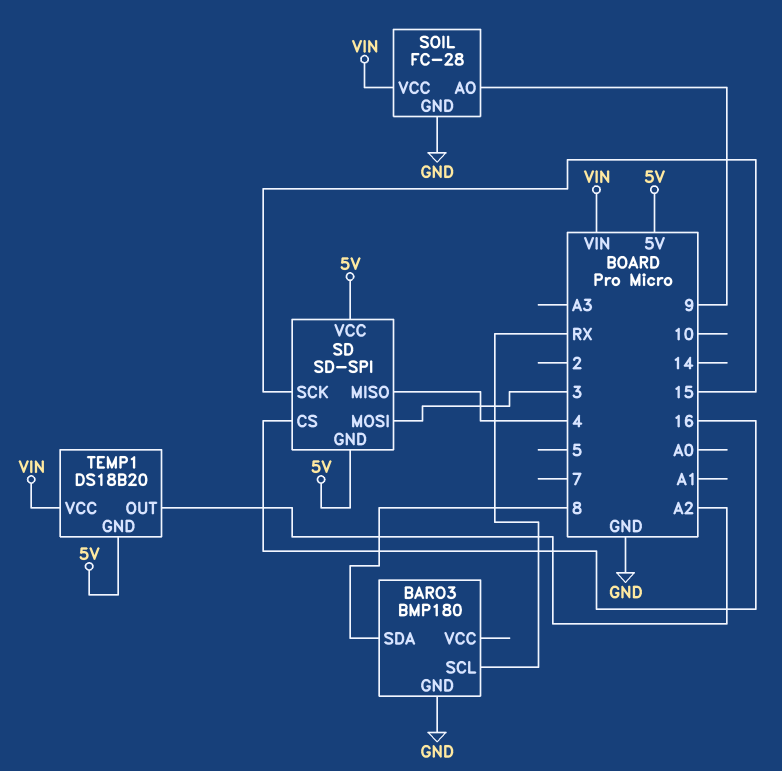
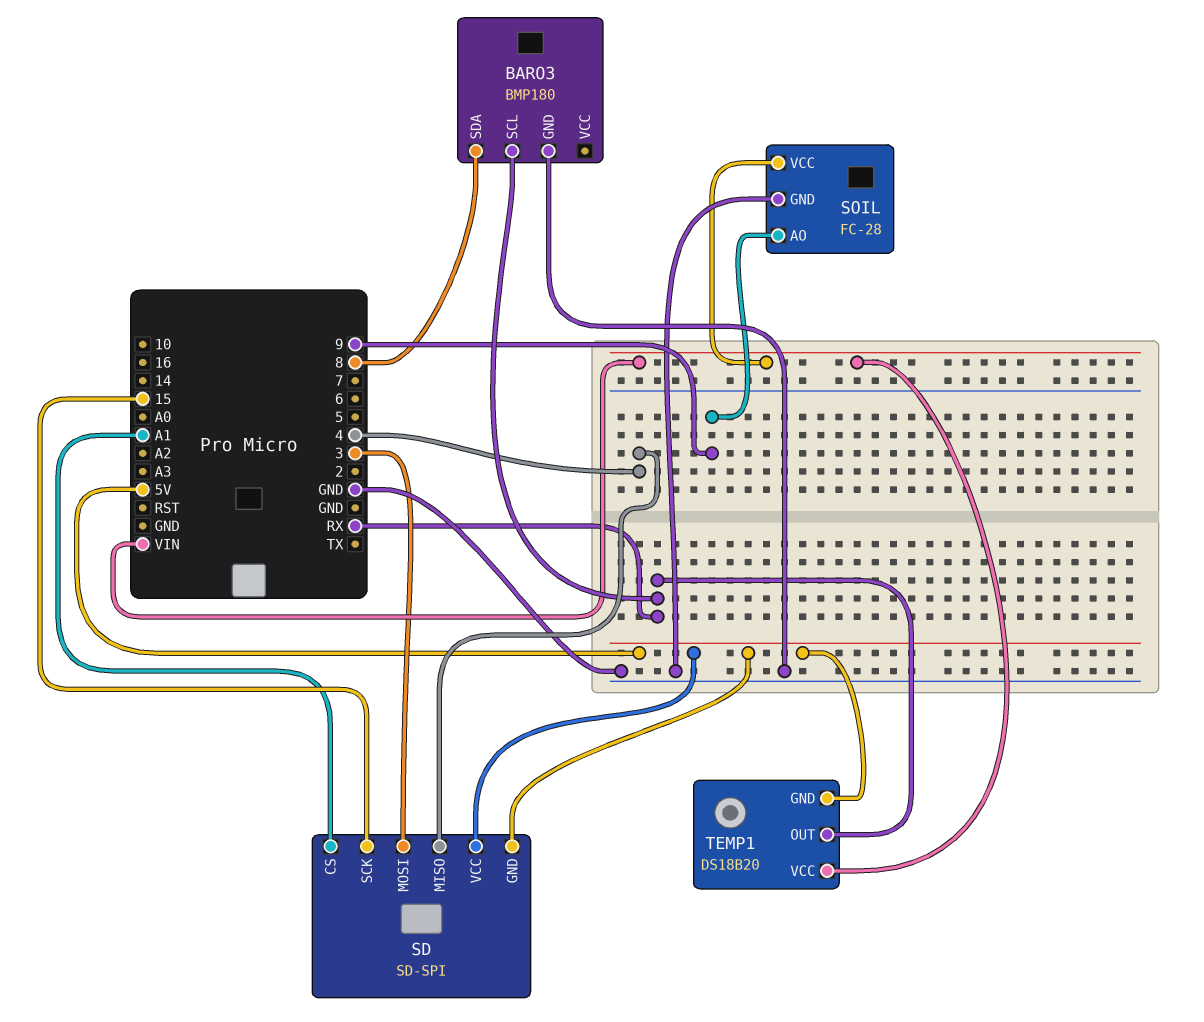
SD pin CS: 16 -> A1
TEMP1 pin OUT: A2 -> RX

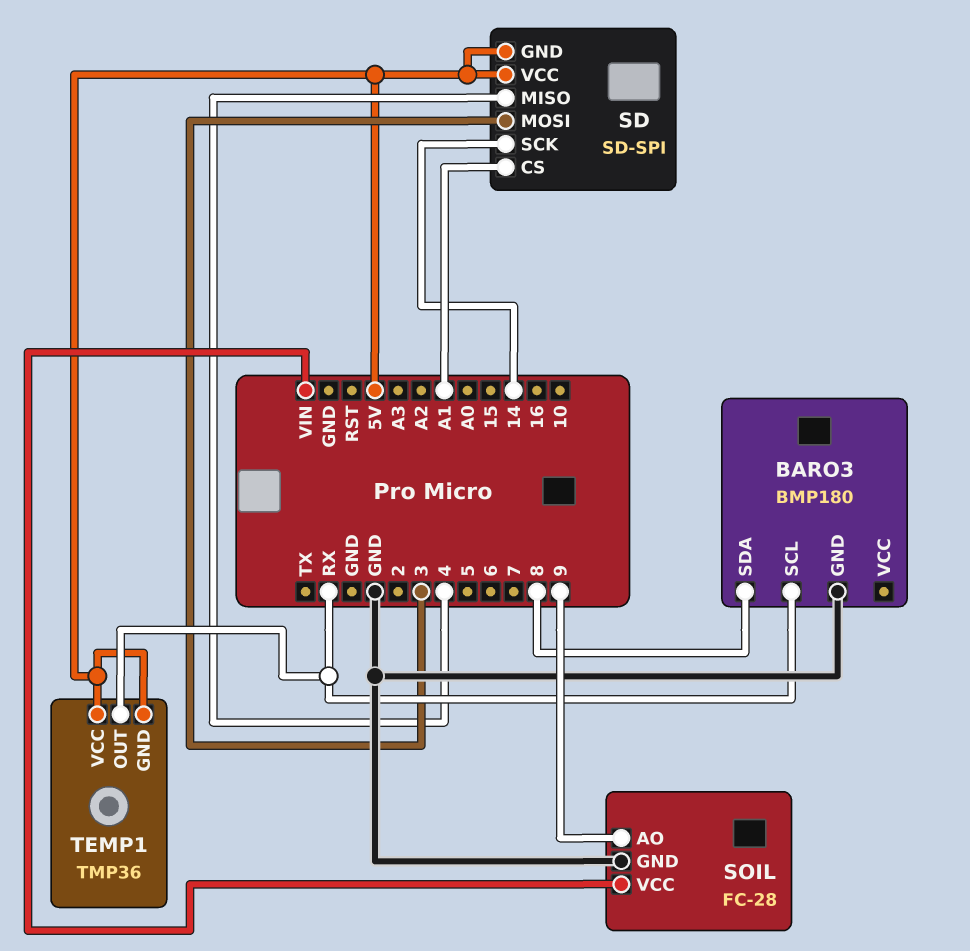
SD pin SCK: 15 -> 14
TEMP1: DS18B20 -> TMP36
TEMP1 pin VCC: VIN -> 5V

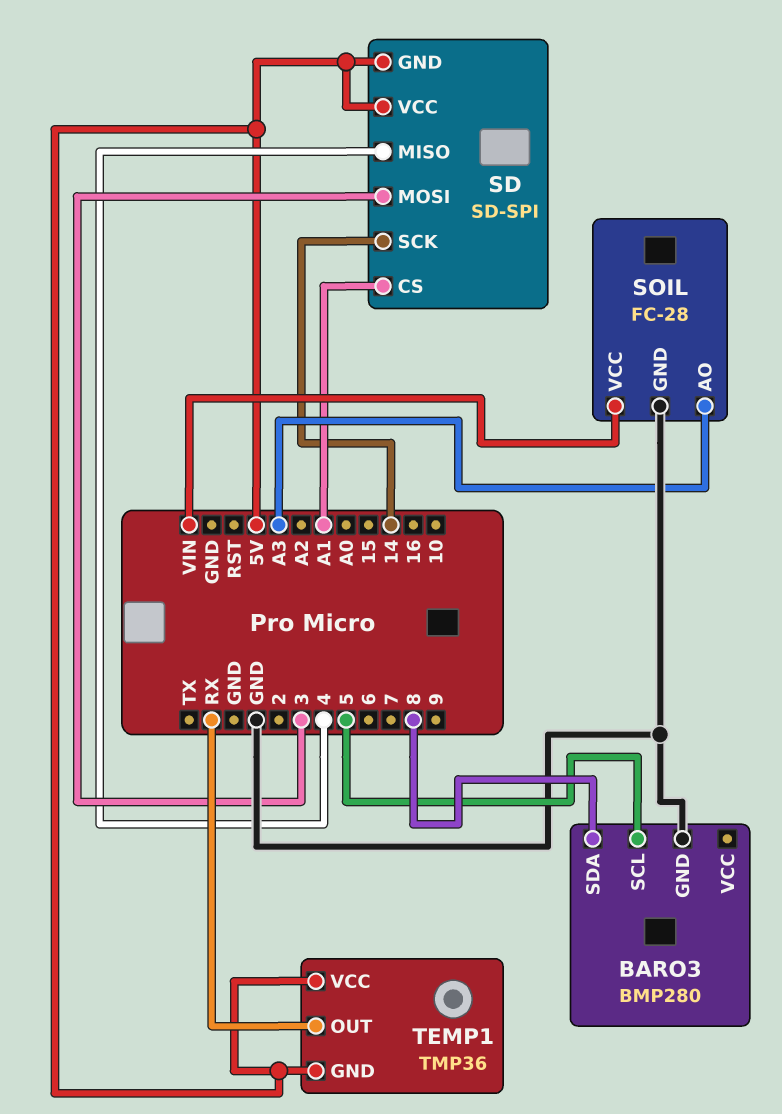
BARO3: BMP180 -> BMP280
BARO3 pin SCL: RX -> 5
SOIL pin AO: 9 -> A3

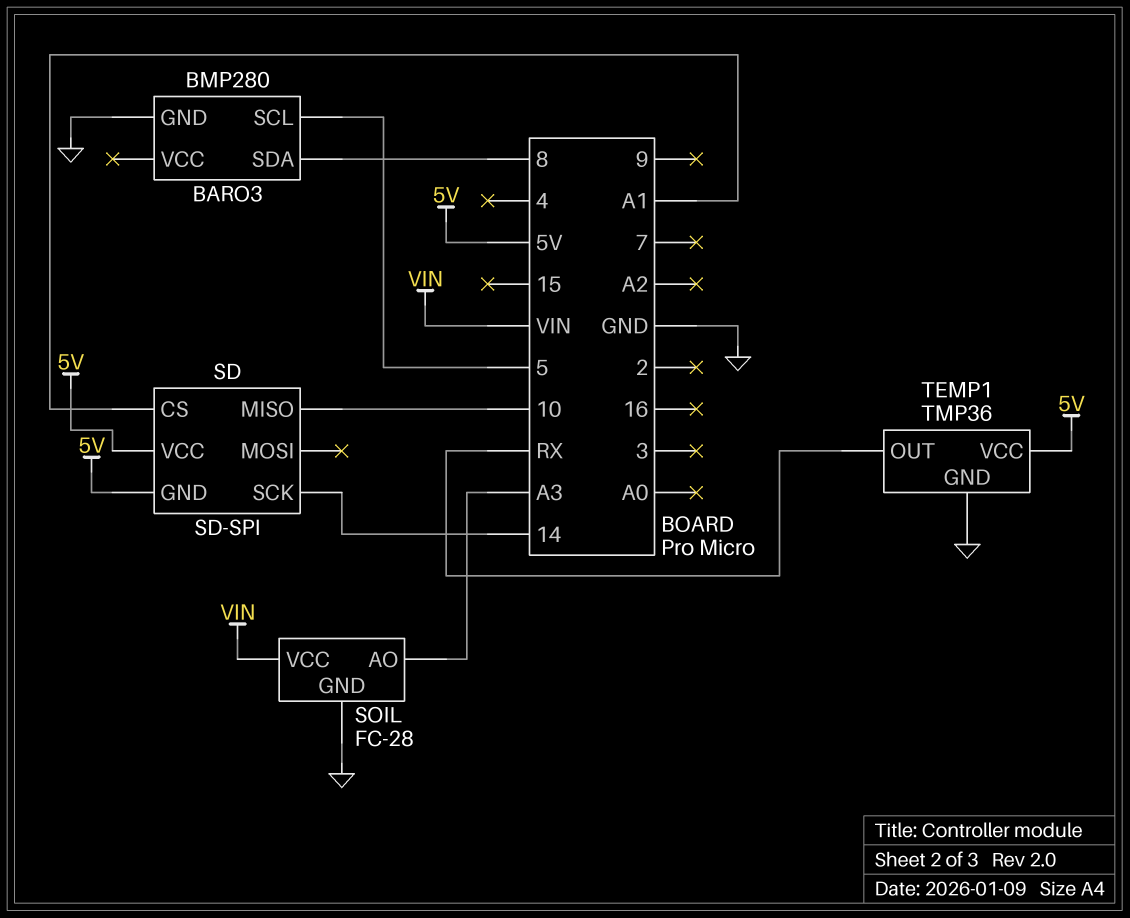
SD pin MISO: 4 -> 10
SD pin MOSI: 3 -> none
TEMP1 pin GND: 5V -> GND

